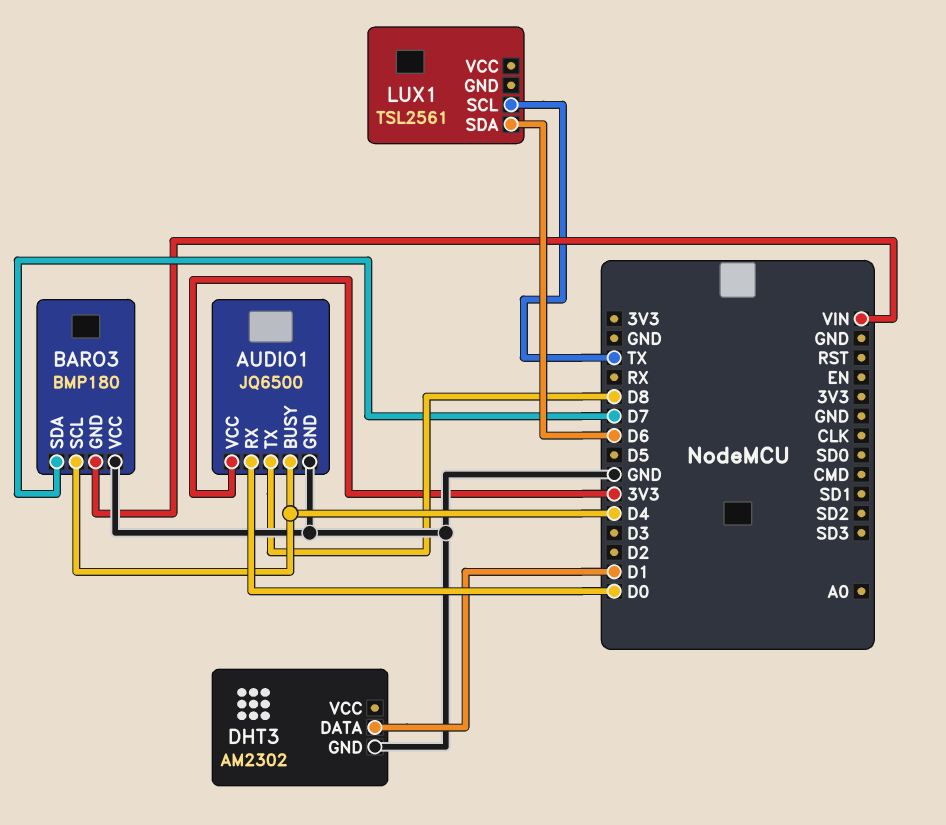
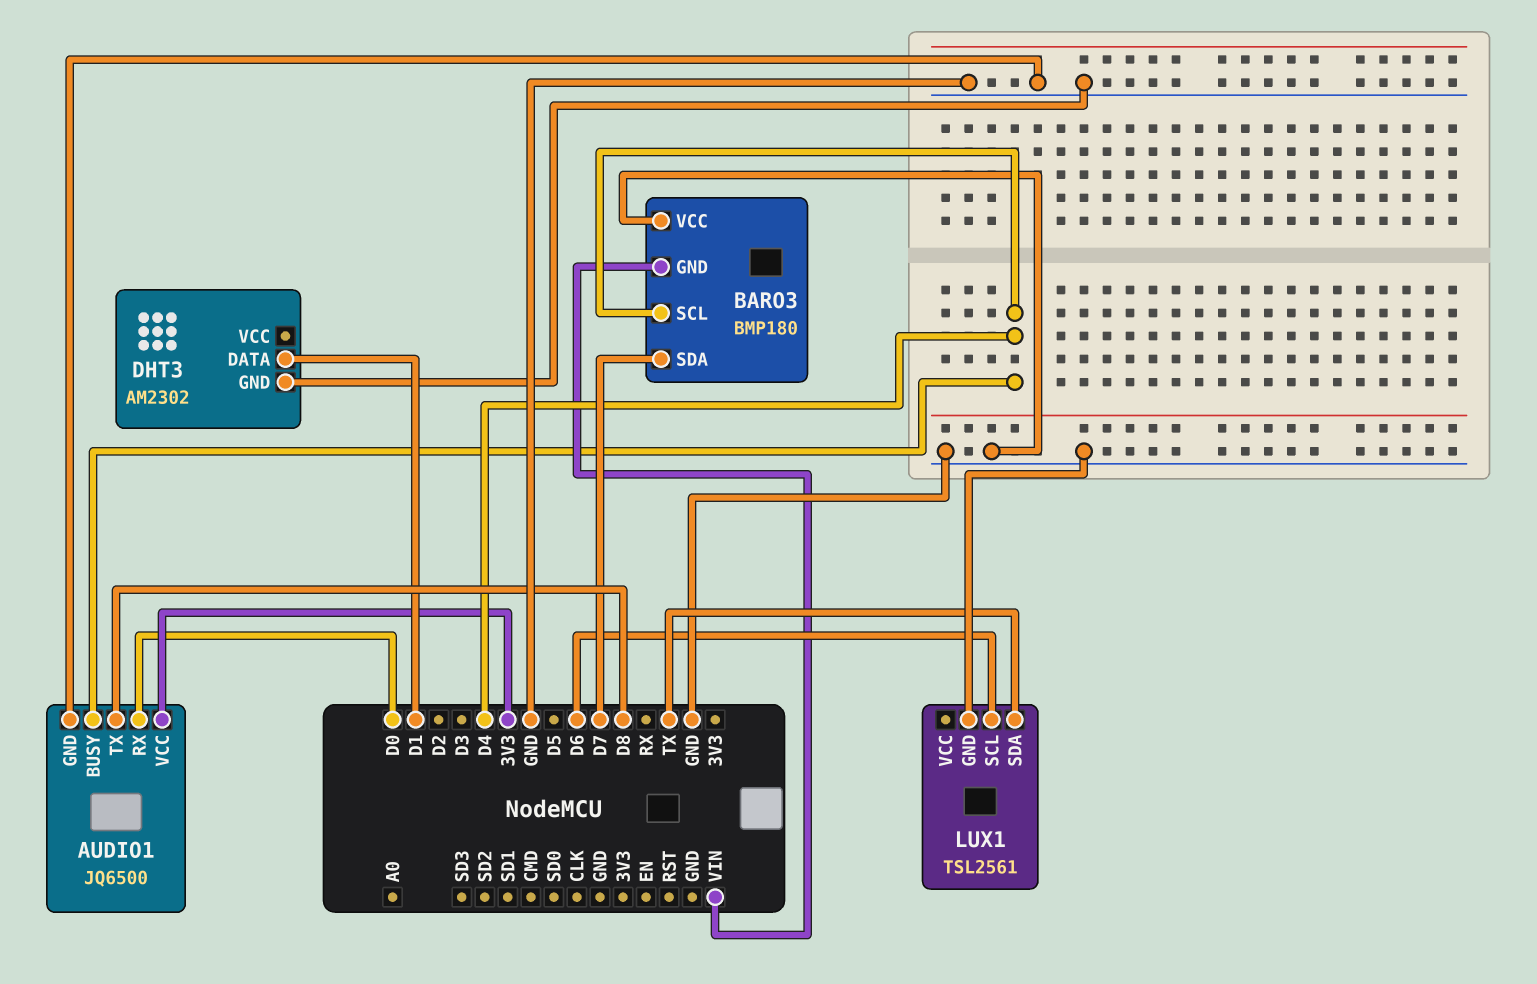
LUX1 pin GND: none -> GND
LUX1 pin SCL: TX -> D6
LUX1 pin SDA: D6 -> TX

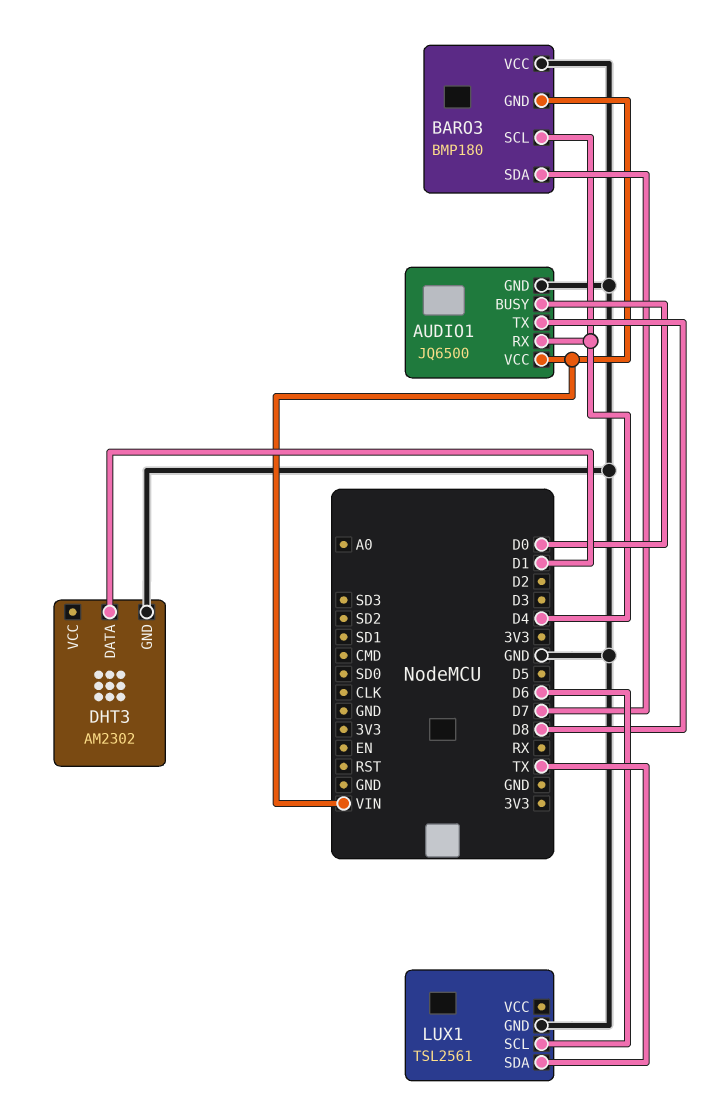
AUDIO1 pin BUSY: D4 -> D0
AUDIO1 pin RX: D0 -> D4
AUDIO1 pin VCC: 3V3 -> VIN

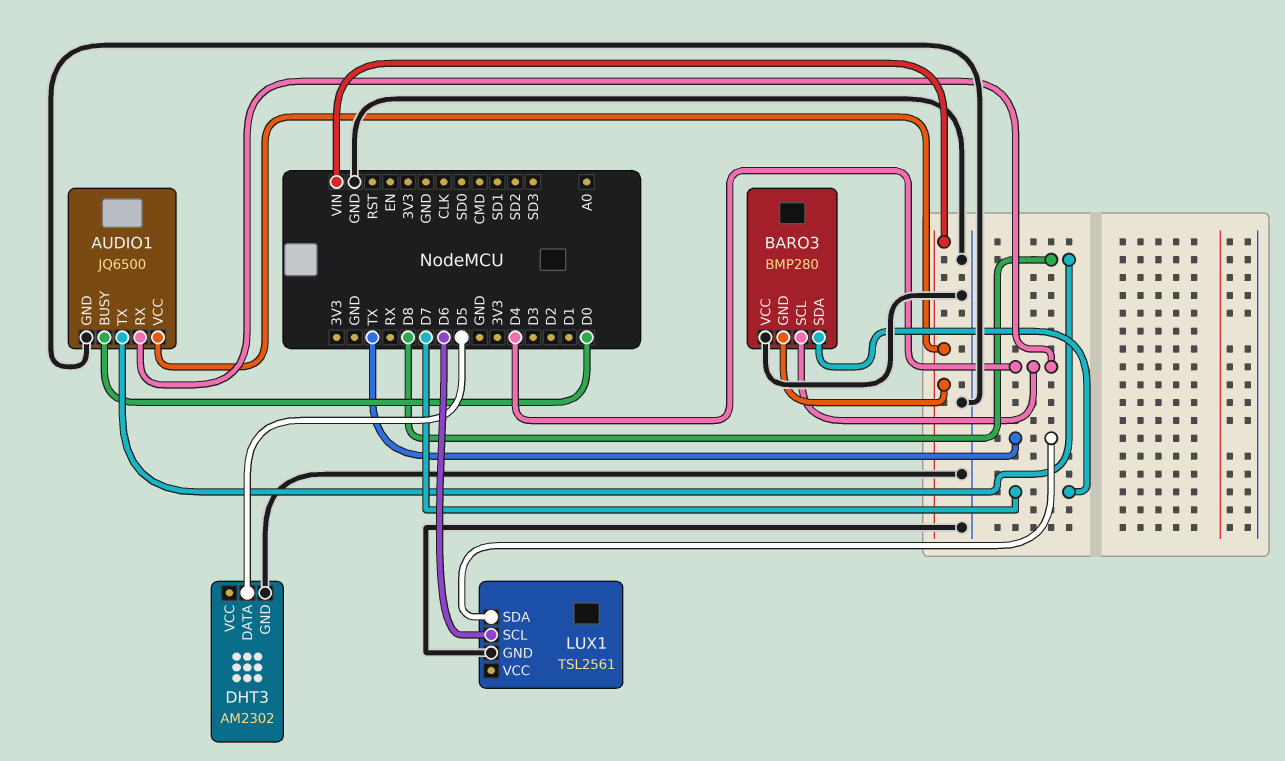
BARO3: BMP180 -> BMP280
DHT3 pin DATA: D1 -> D5

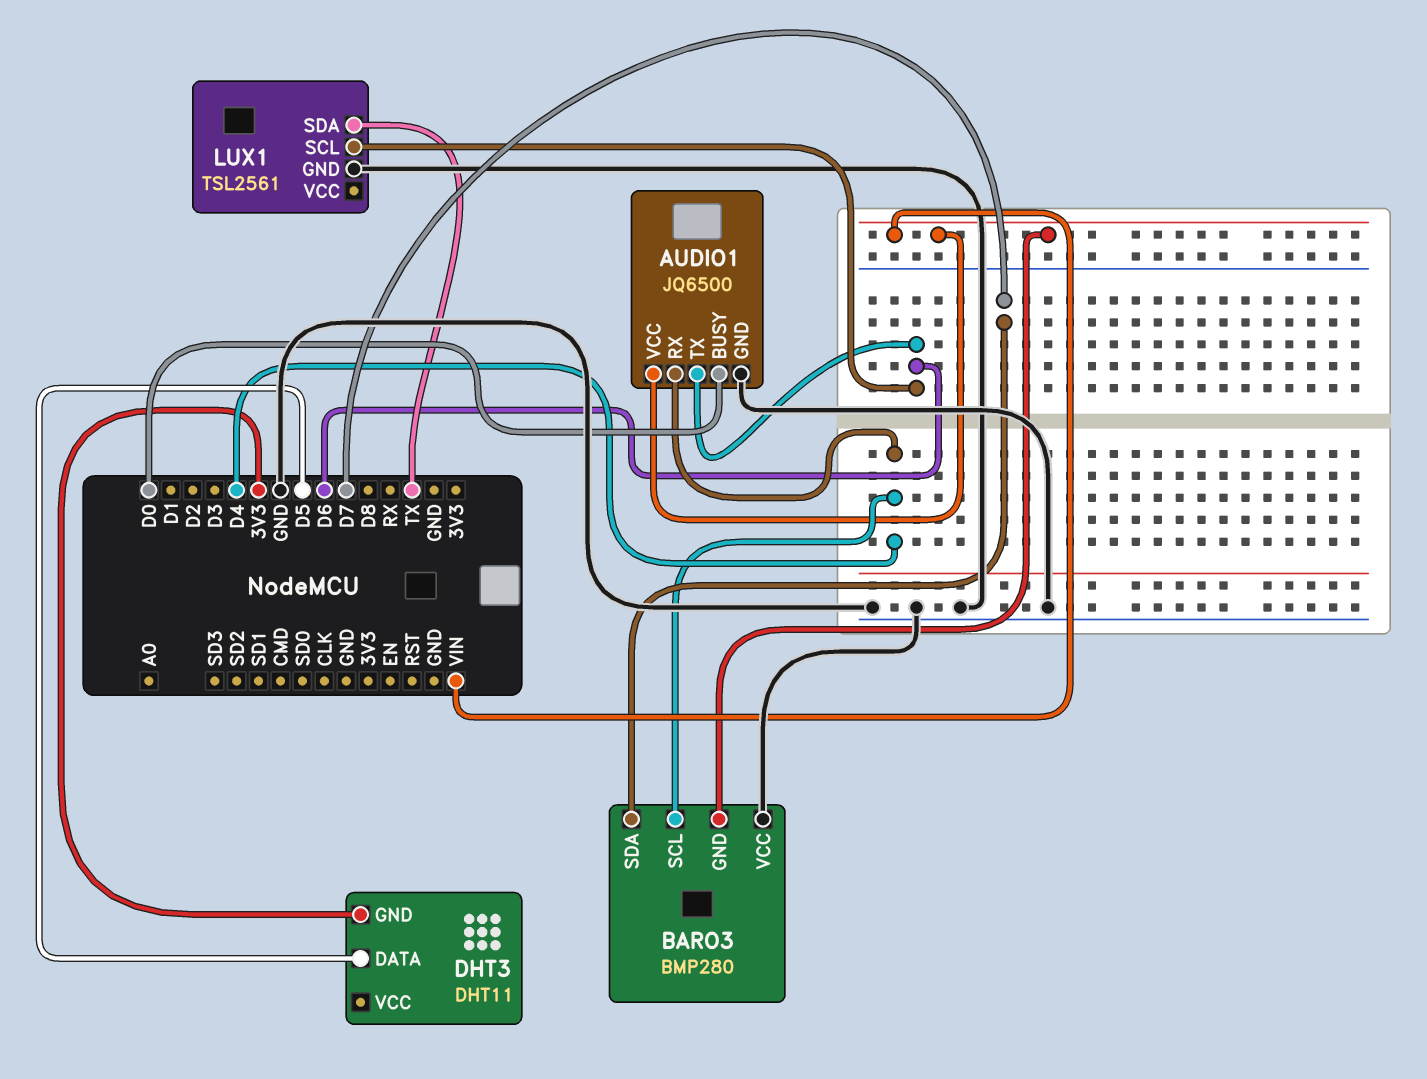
AUDIO1 pin TX: D8 -> D6
DHT3: AM2302 -> DHT11
DHT3 pin GND: GND -> 3V3

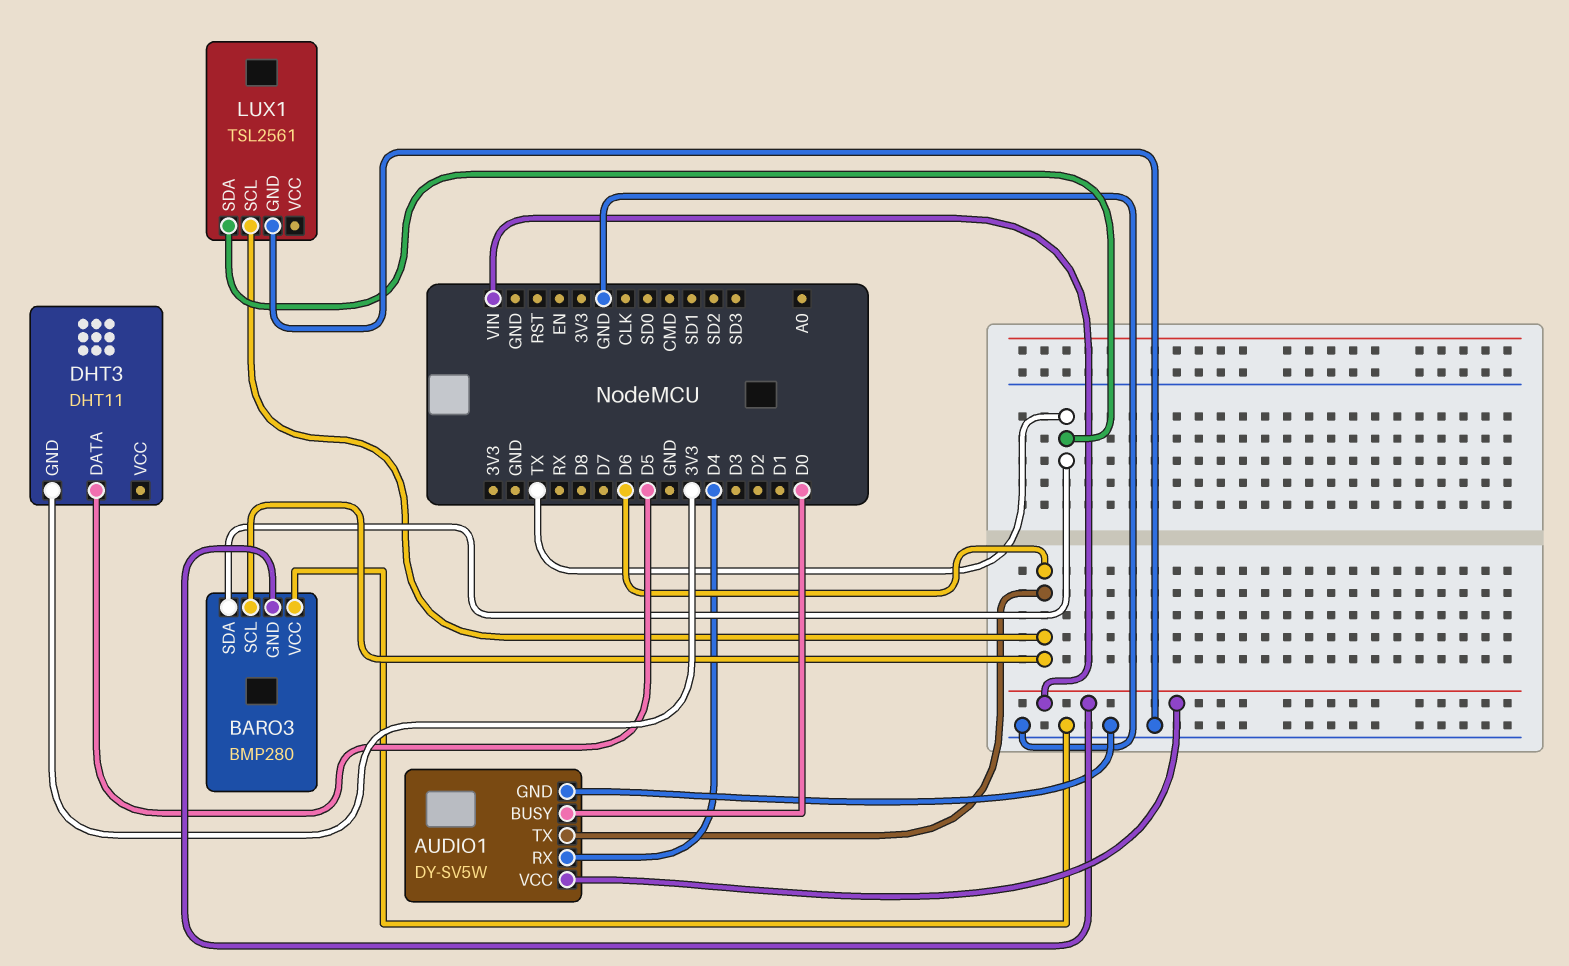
AUDIO1: JQ6500 -> DY-SV5W
BARO3 pin SCL: D4 -> D6
BARO3 pin SDA: D7 -> TX

